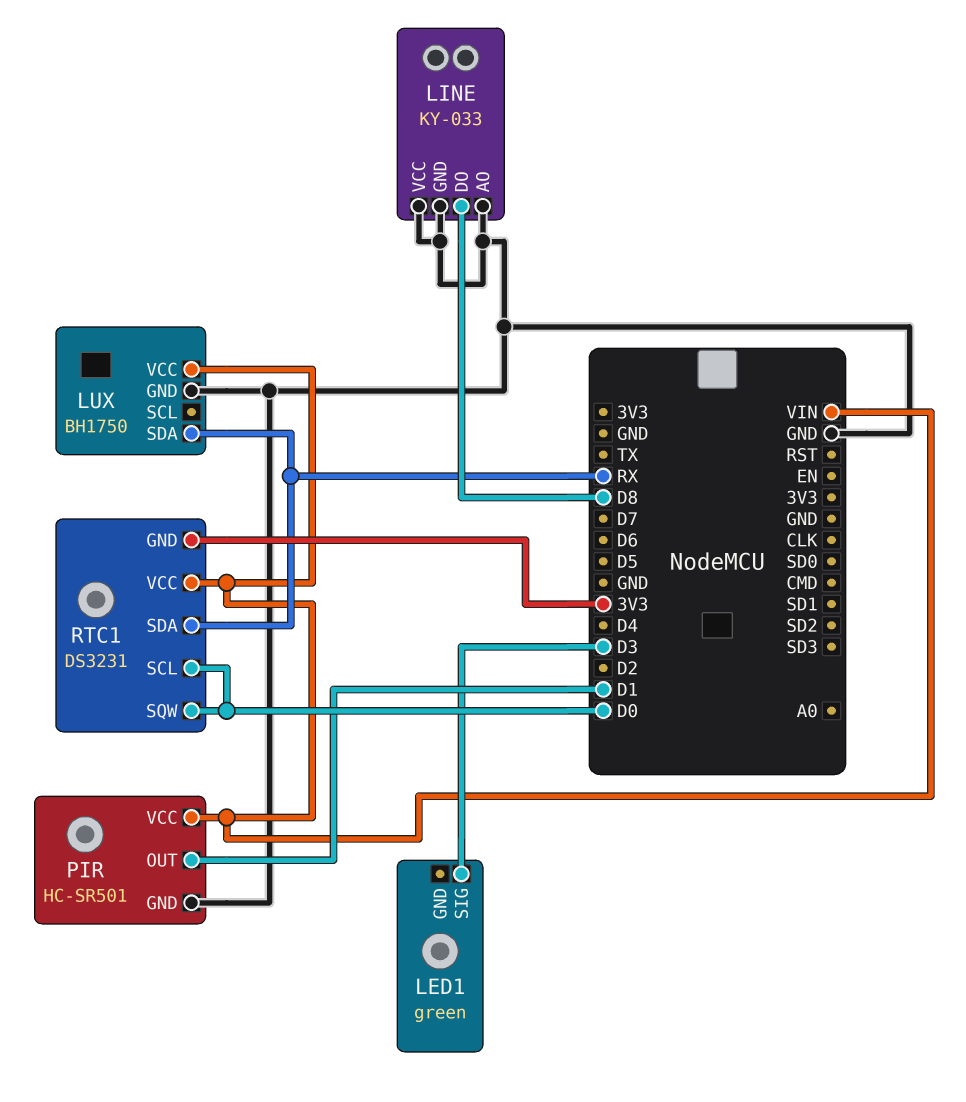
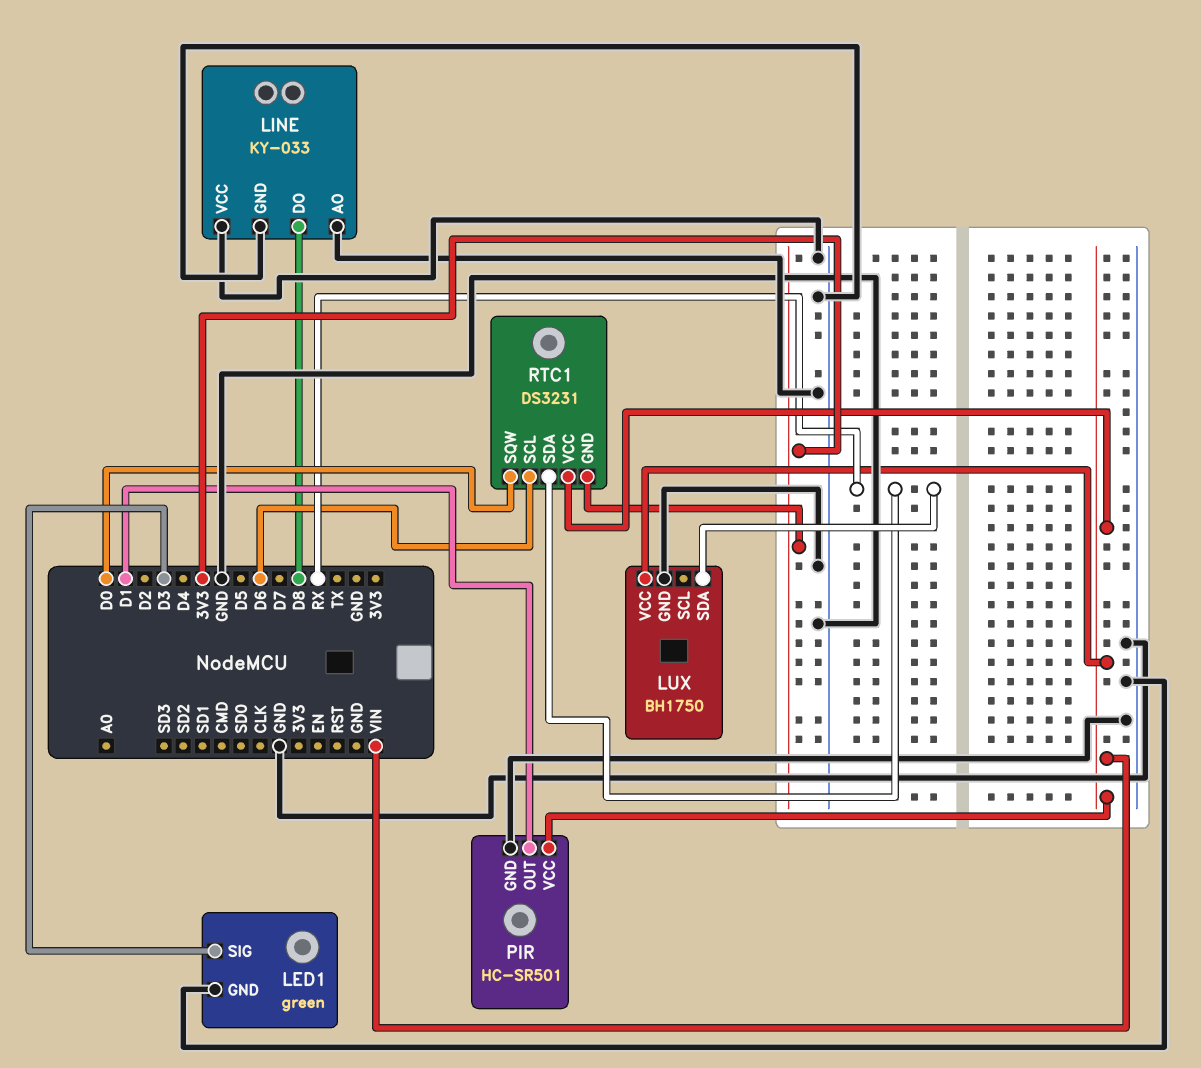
LED1 pin GND: none -> GND
RTC1 pin SCL: D0 -> D6

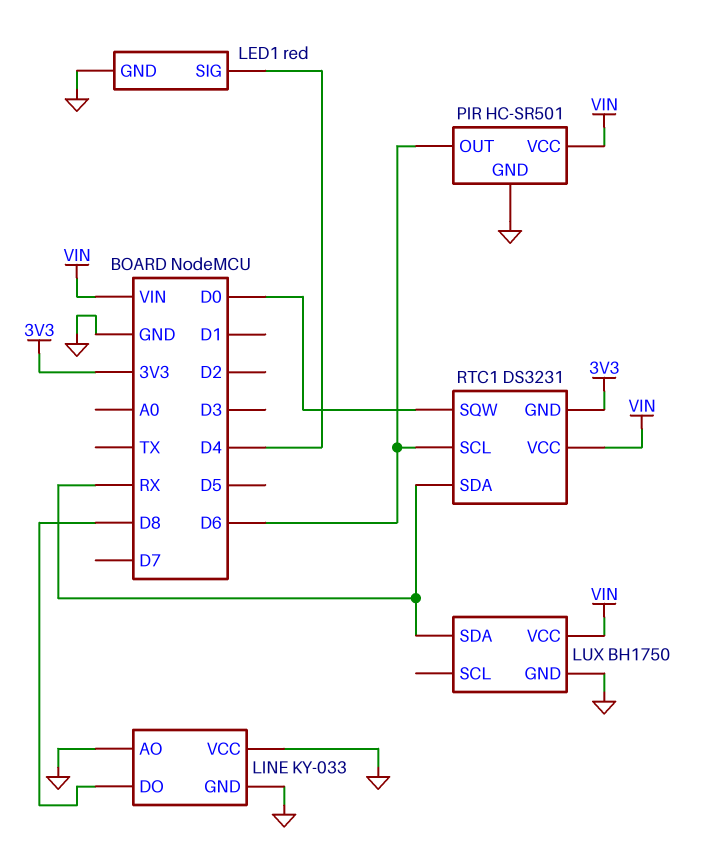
LED1: green -> red
LED1 pin SIG: D3 -> D4
PIR pin OUT: D1 -> D6

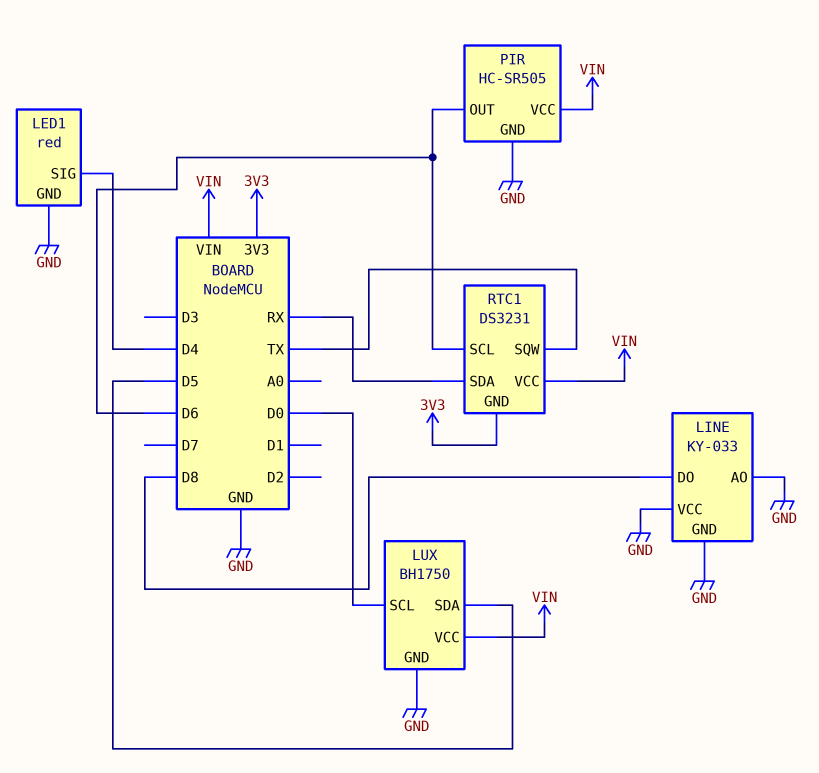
LUX pin SCL: none -> D0
LUX pin SDA: RX -> D5
PIR: HC-SR501 -> HC-SR505
RTC1 pin SQW: D0 -> TX

